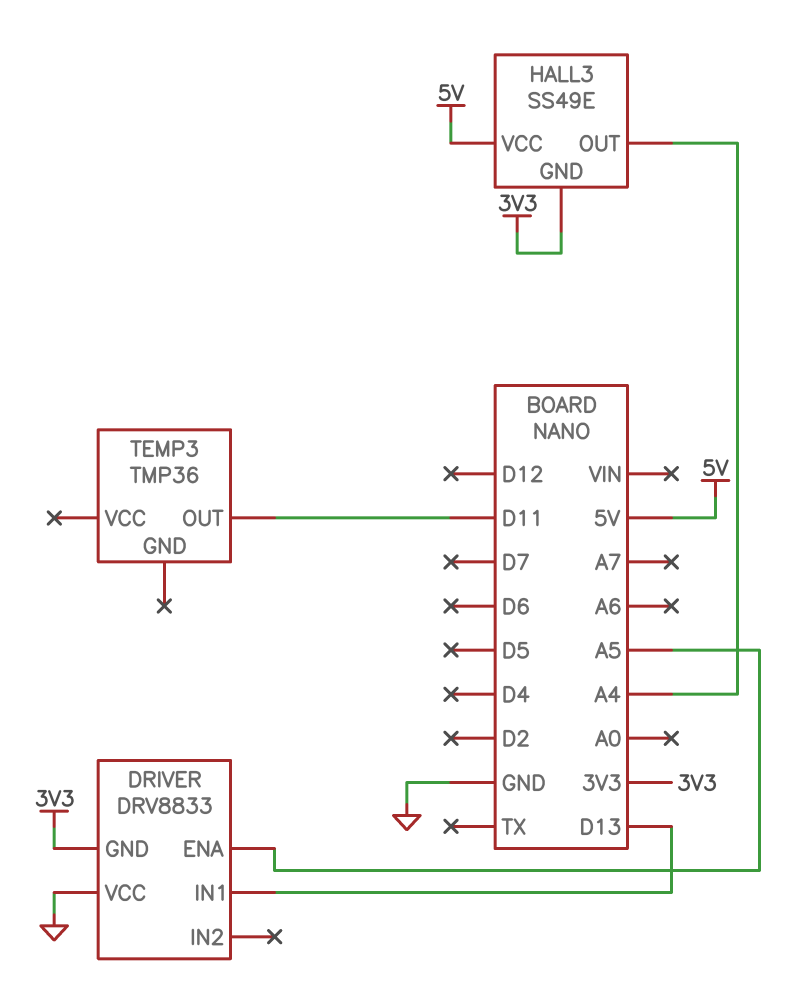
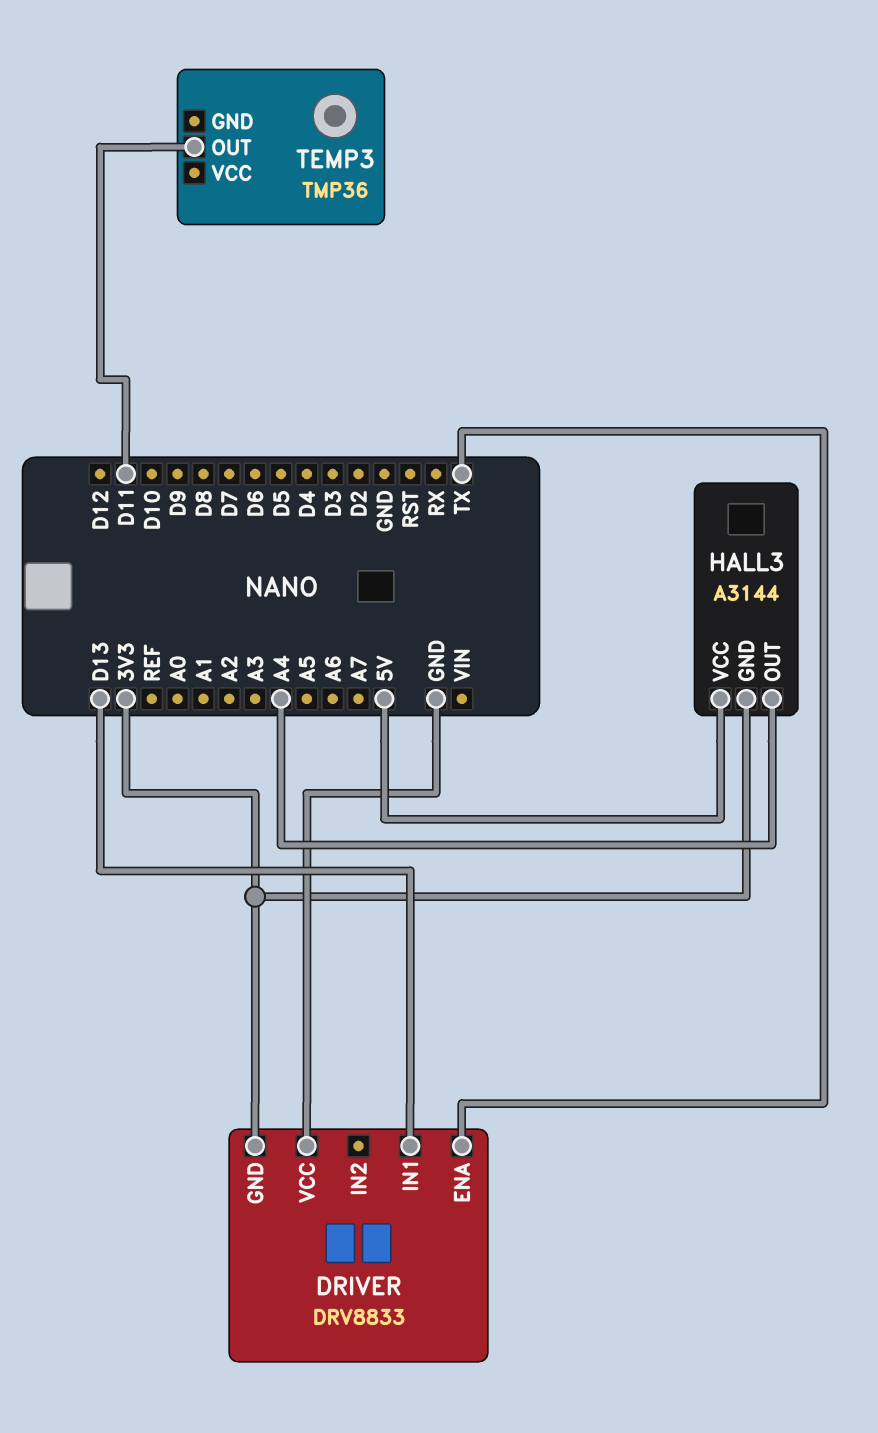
DRIVER pin ENA: A5 -> TX
HALL3: SS49E -> A3144

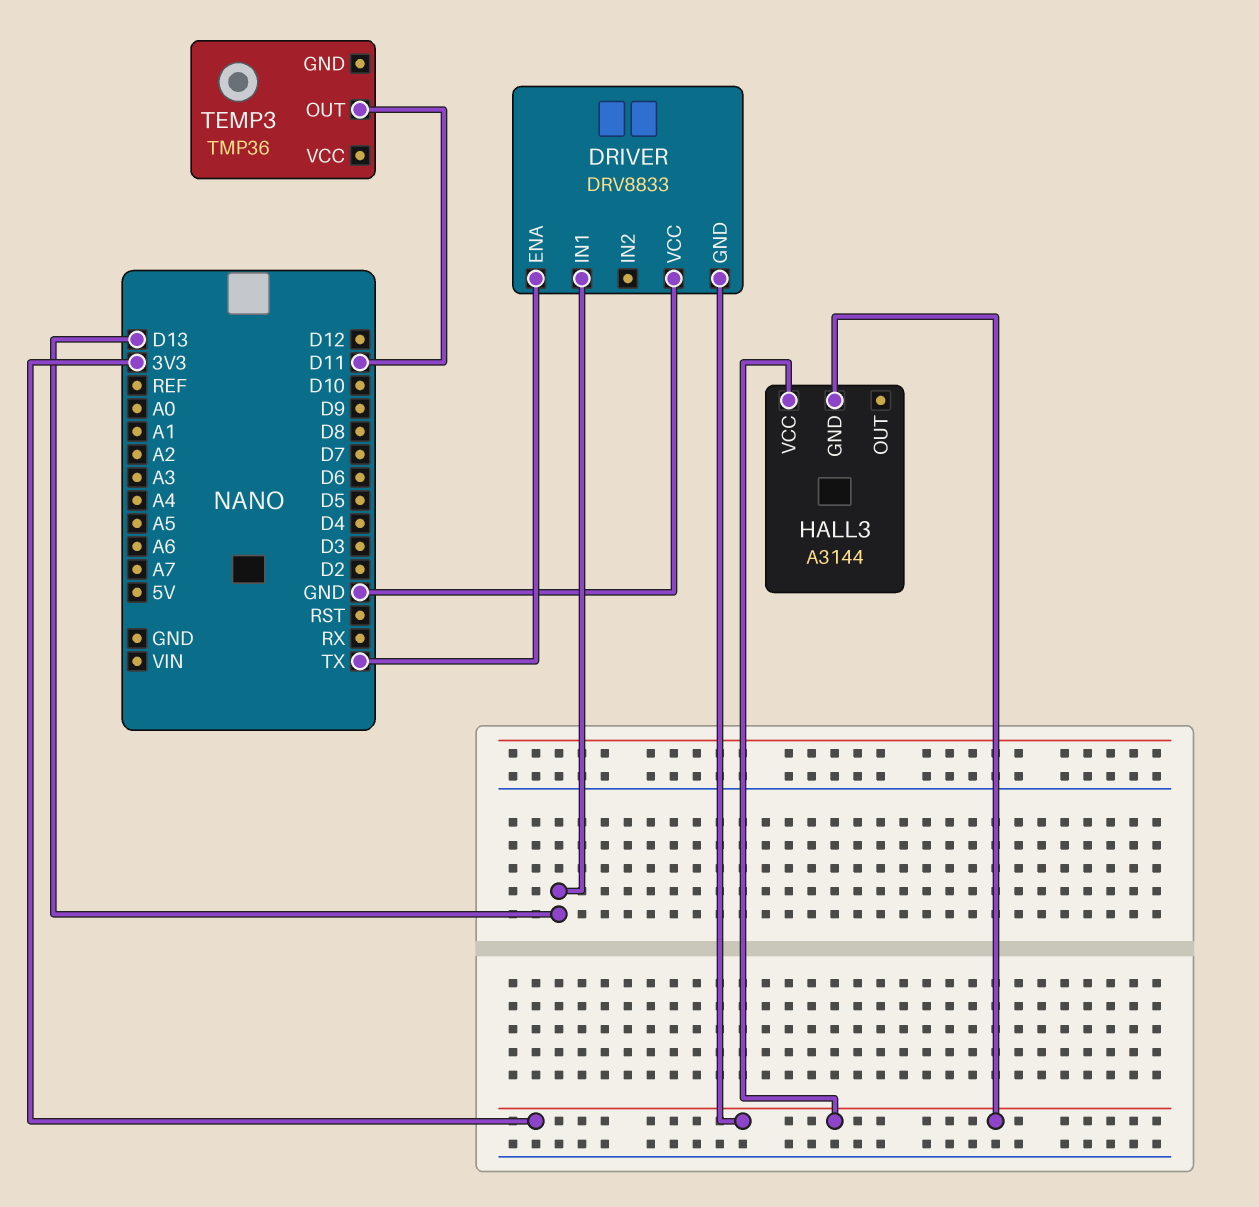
HALL3 pin OUT: A4 -> none
HALL3 pin VCC: 5V -> 3V3

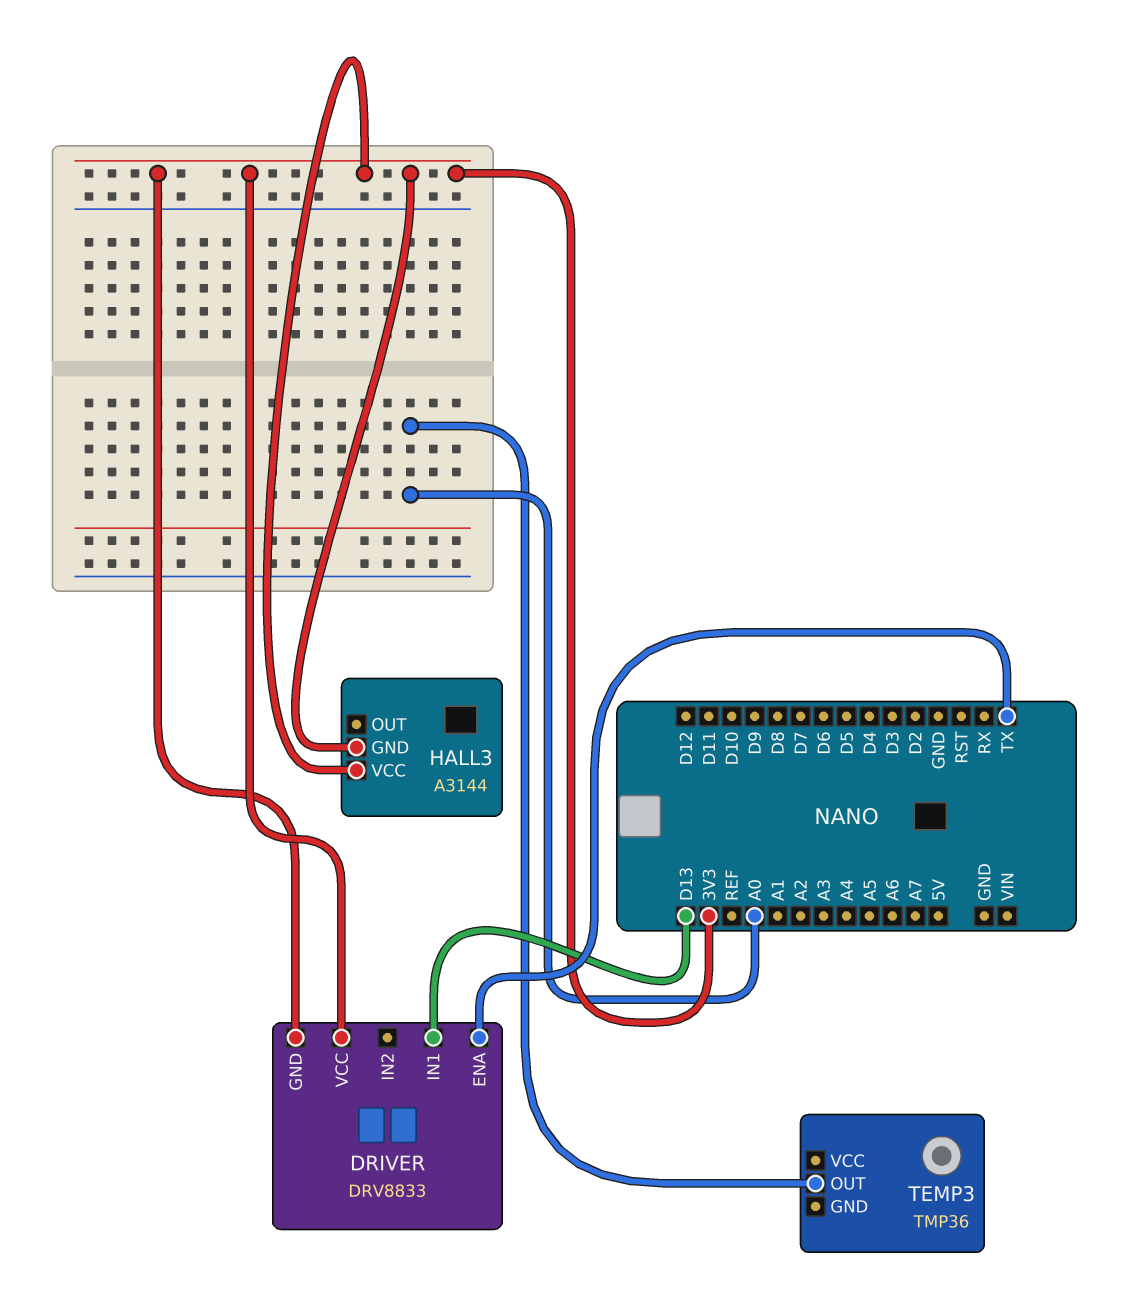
DRIVER pin VCC: GND -> 3V3
TEMP3 pin OUT: D11 -> A0

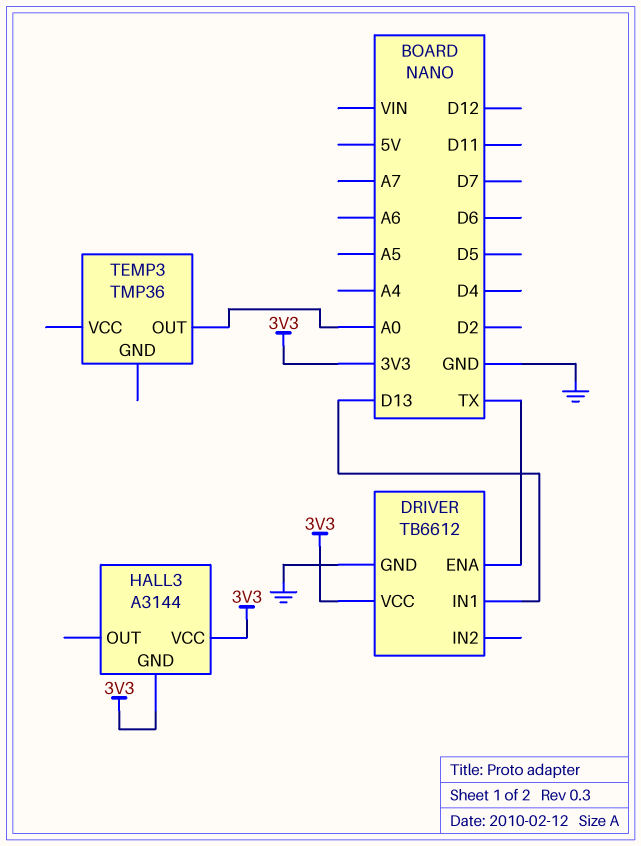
DRIVER: DRV8833 -> TB6612
DRIVER pin GND: 3V3 -> GND

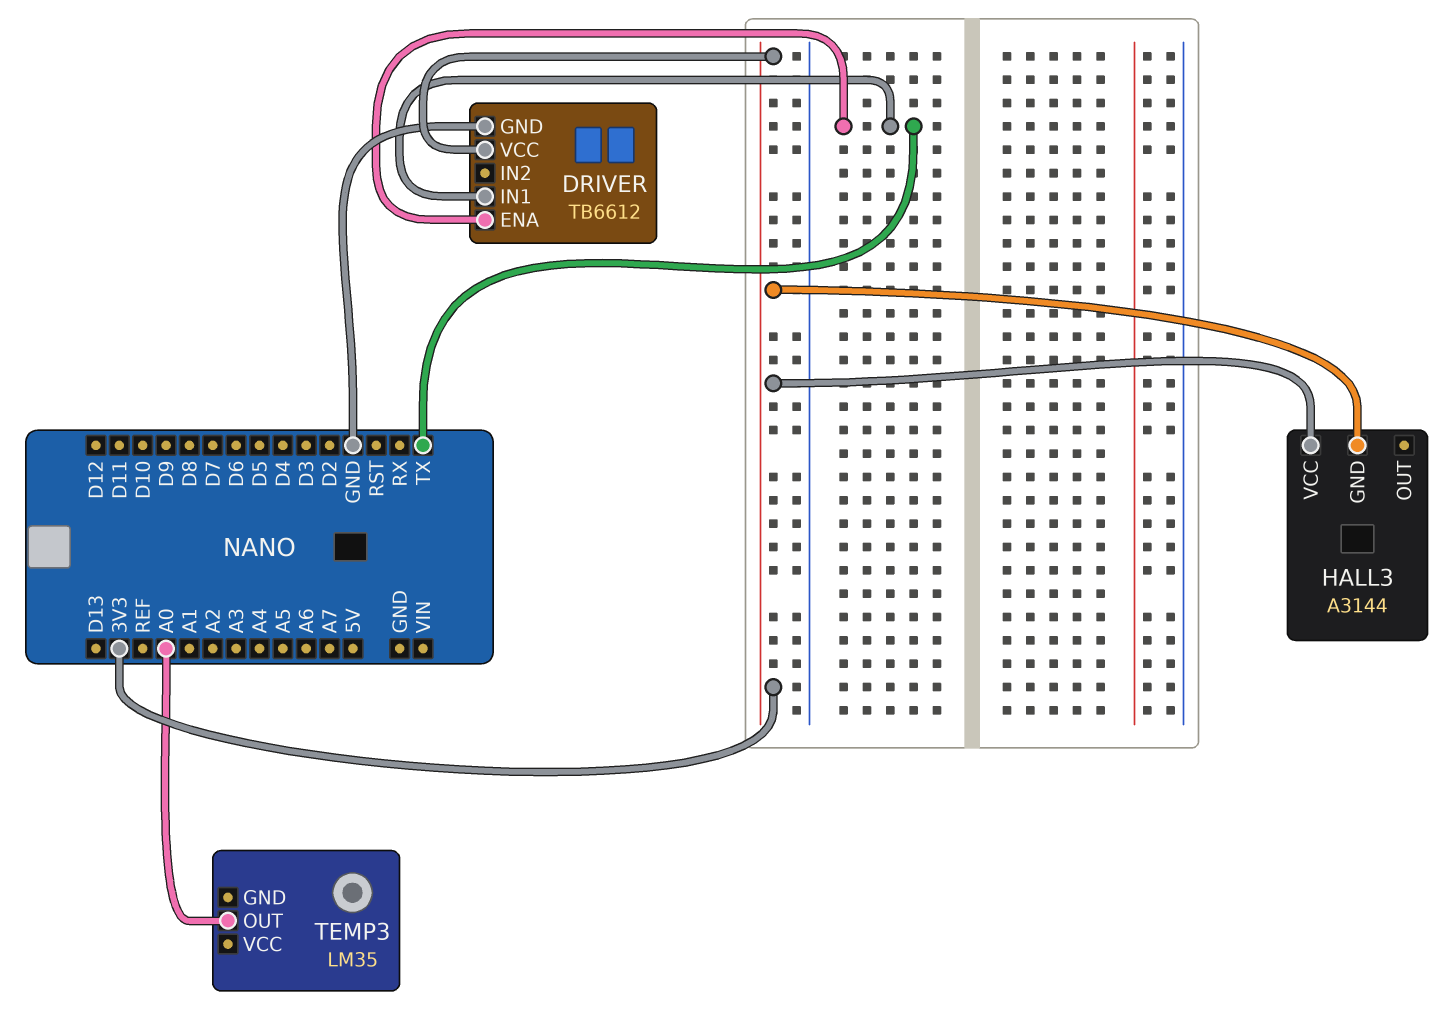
DRIVER pin IN1: D13 -> TX
TEMP3: TMP36 -> LM35

